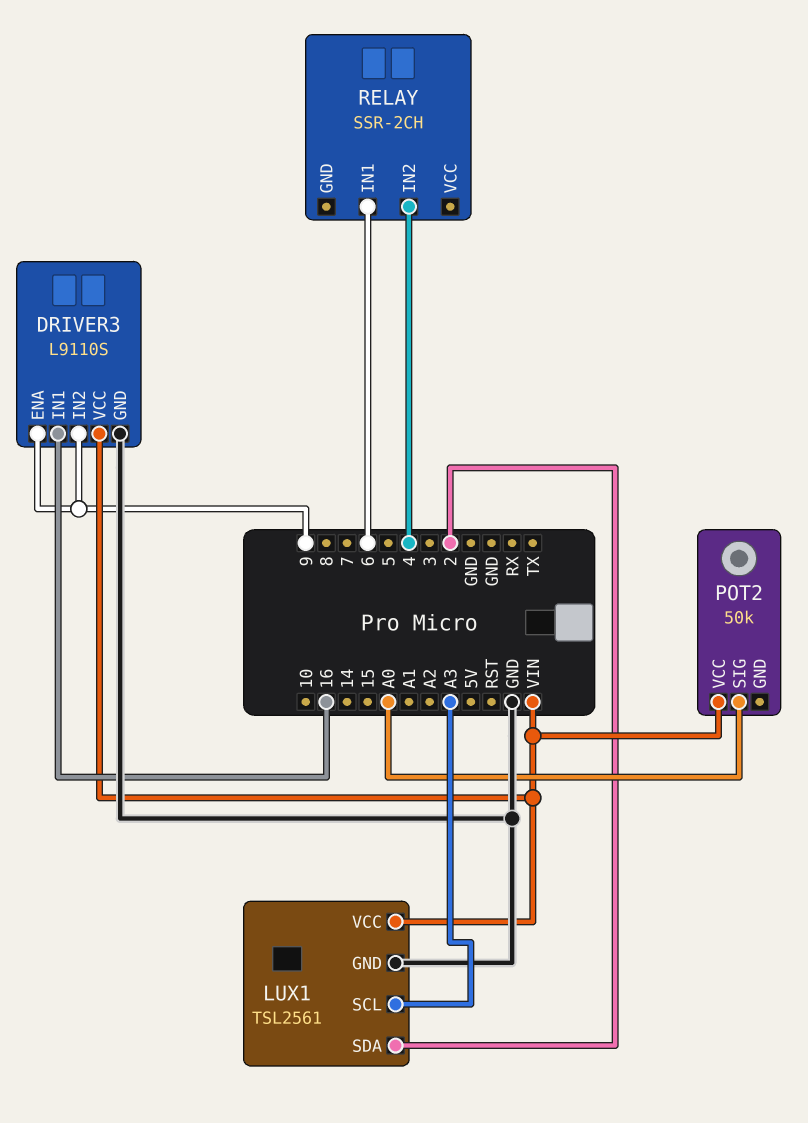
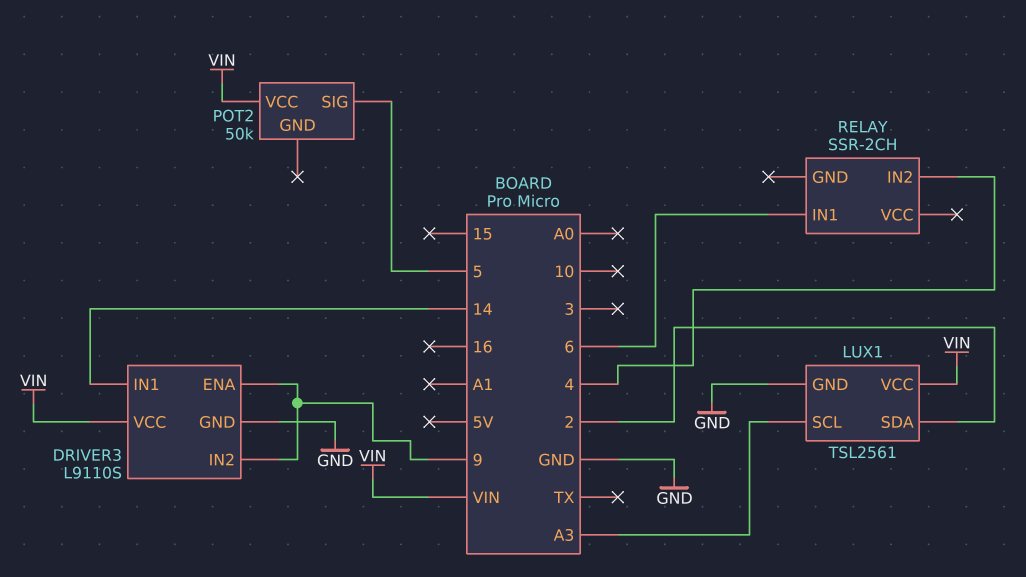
DRIVER3 pin IN1: 16 -> 14
POT2 pin SIG: A0 -> 5

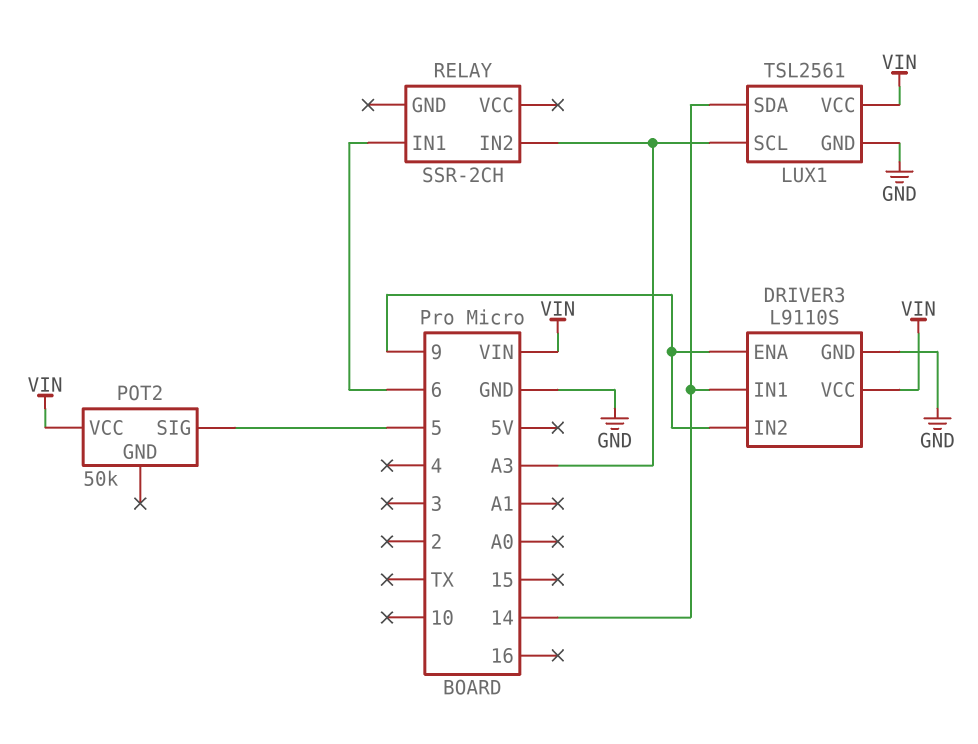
LUX1 pin SDA: 2 -> 14
RELAY pin IN2: 4 -> A3

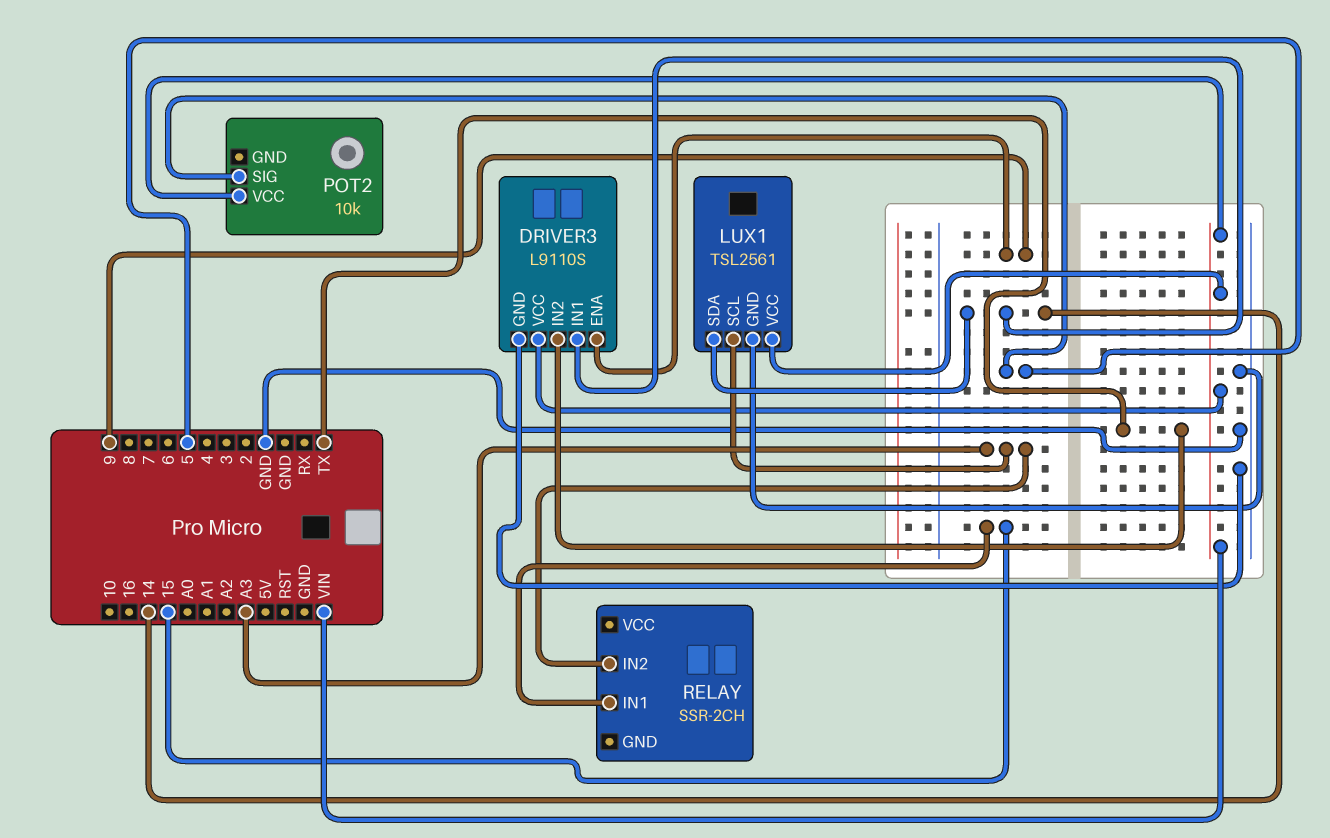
DRIVER3 pin IN2: 9 -> TX
POT2: 50k -> 10k
RELAY pin IN1: 6 -> 15

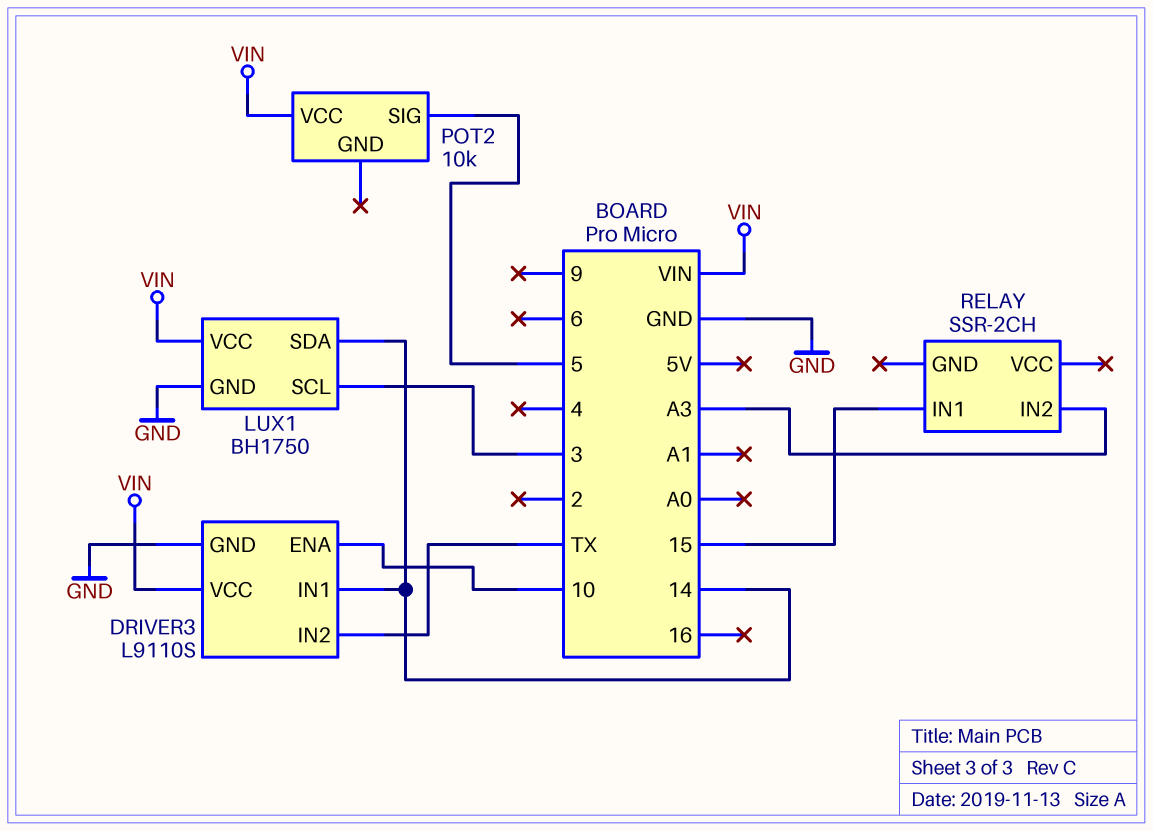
DRIVER3 pin ENA: 9 -> 10
LUX1: TSL2561 -> BH1750
LUX1 pin SCL: A3 -> 3

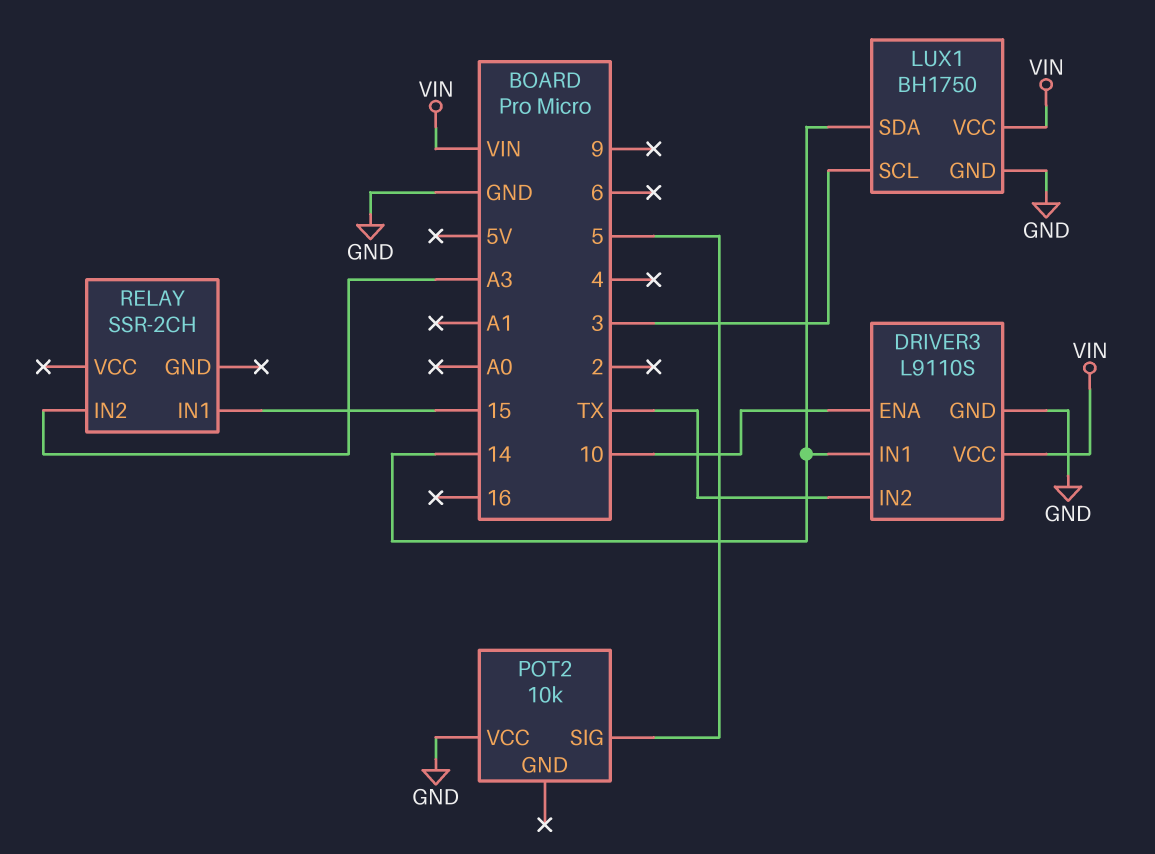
POT2 pin VCC: VIN -> GND

